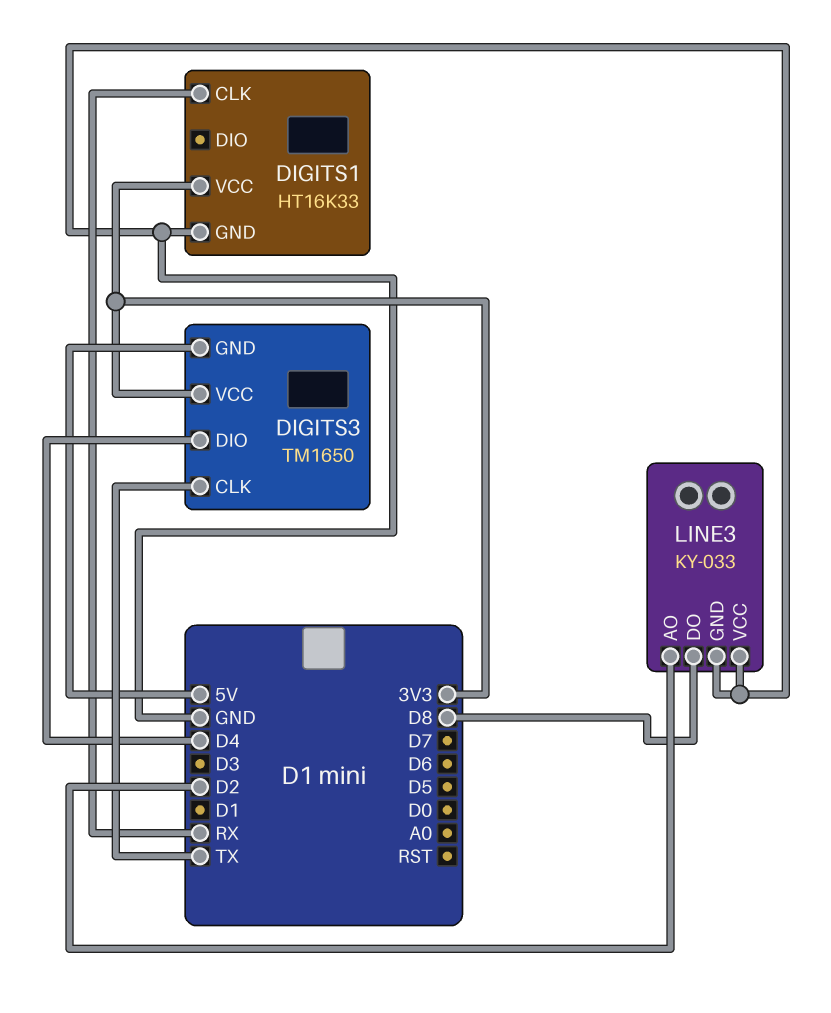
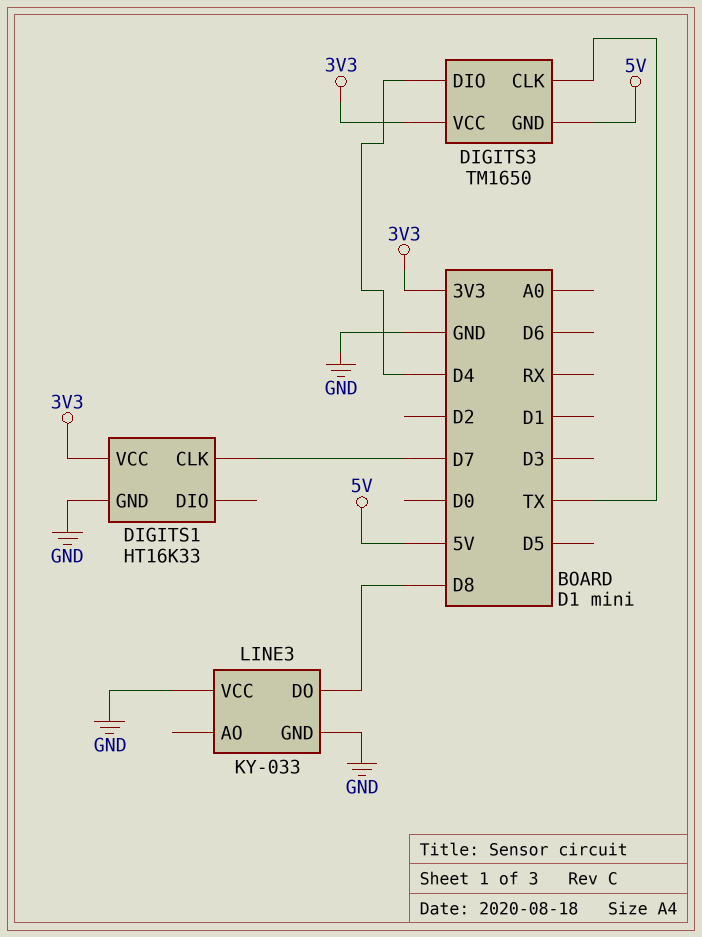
DIGITS1 pin CLK: RX -> D7
LINE3 pin AO: D2 -> none

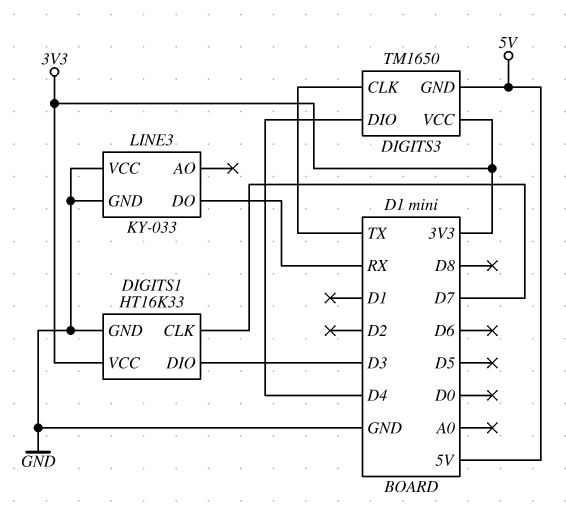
DIGITS1 pin DIO: none -> D3
LINE3 pin DO: D8 -> RX

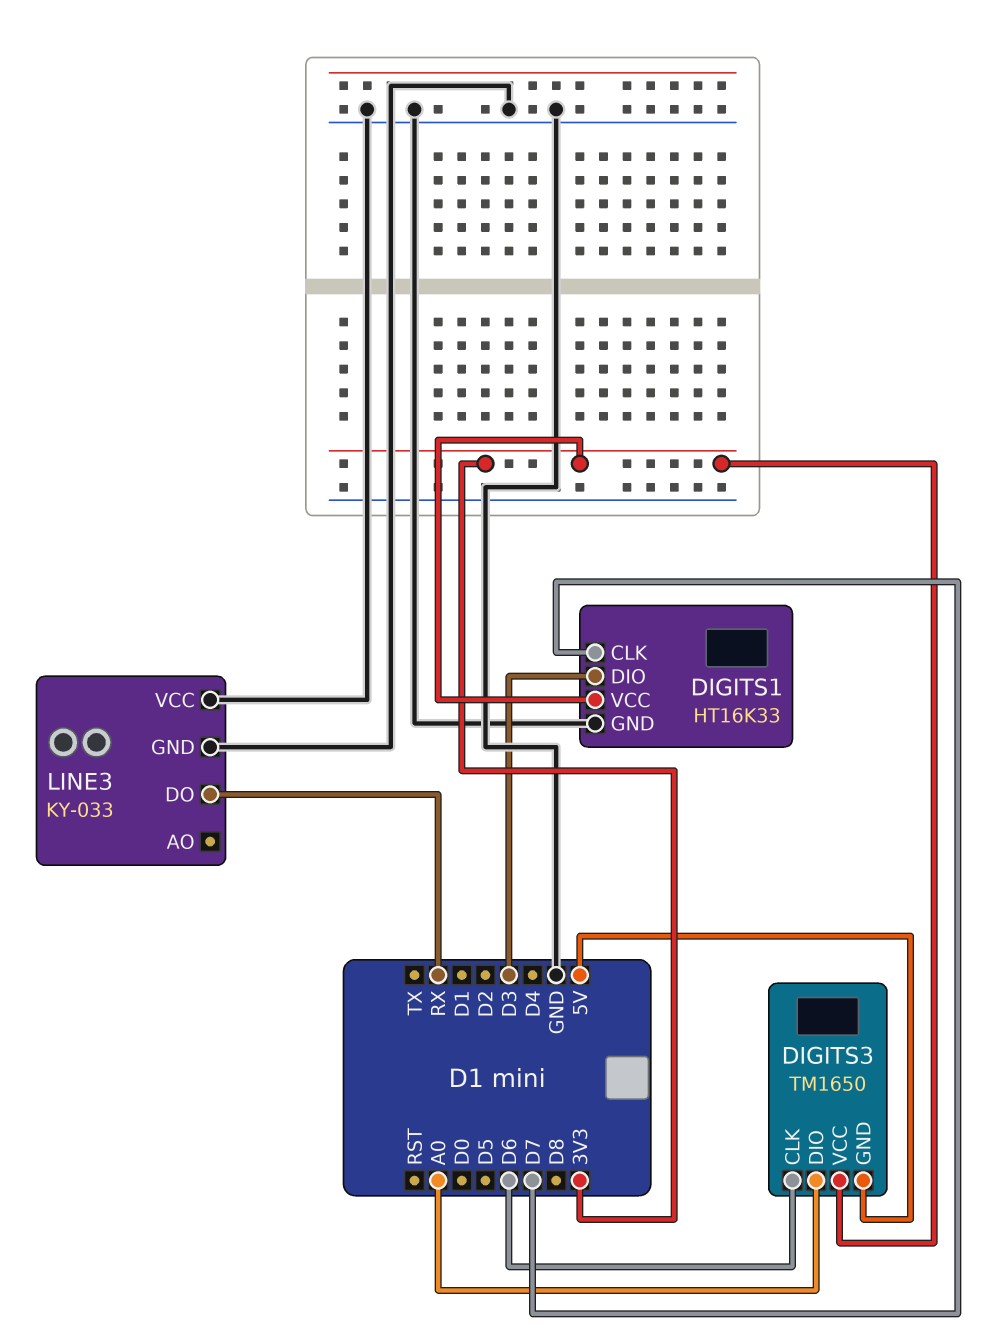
DIGITS3 pin CLK: TX -> D6
DIGITS3 pin DIO: D4 -> A0

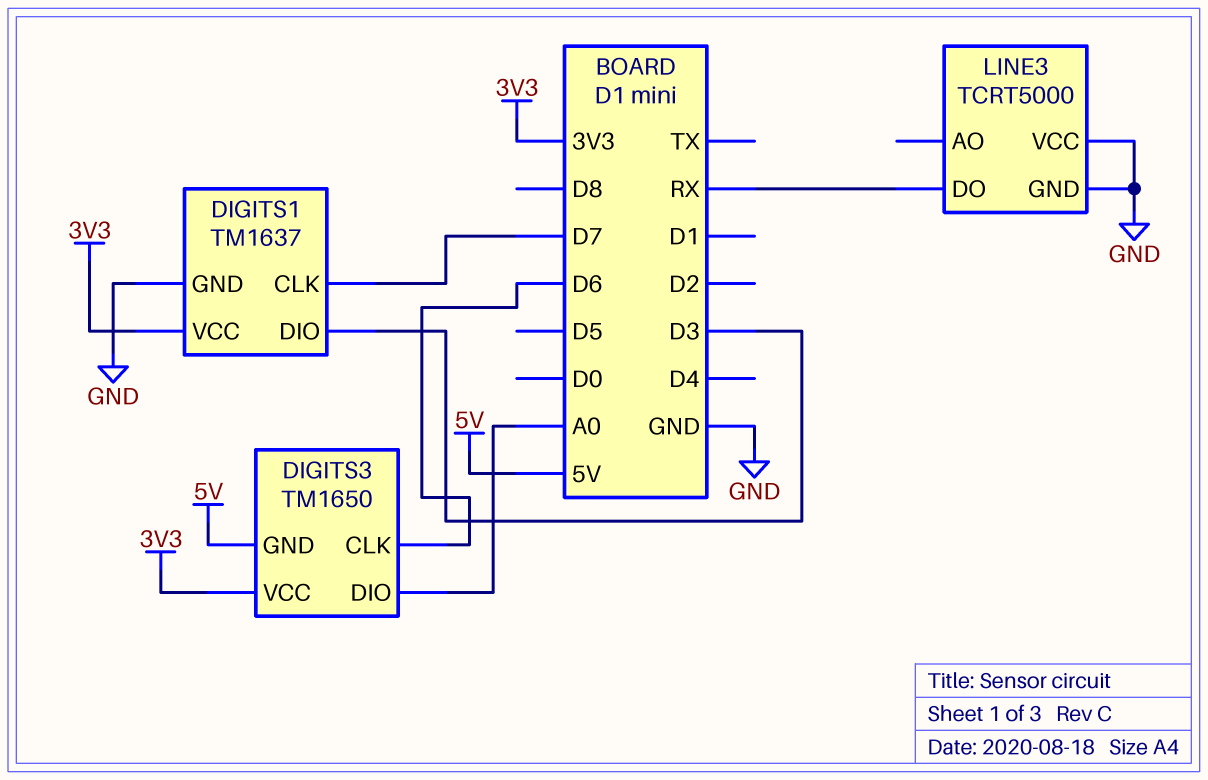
DIGITS1: HT16K33 -> TM1637
LINE3: KY-033 -> TCRT5000

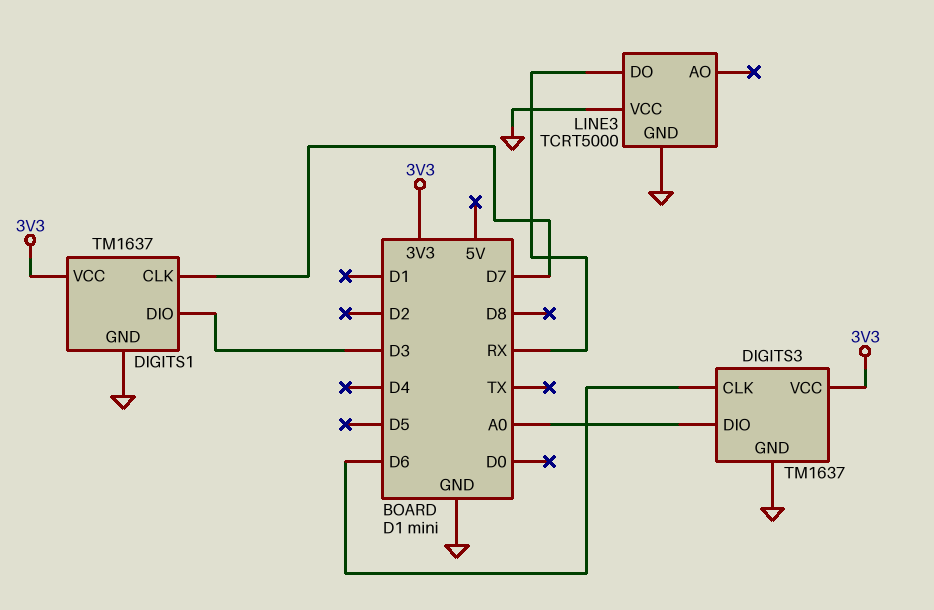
DIGITS3: TM1650 -> TM1637
DIGITS3 pin GND: 5V -> GND

